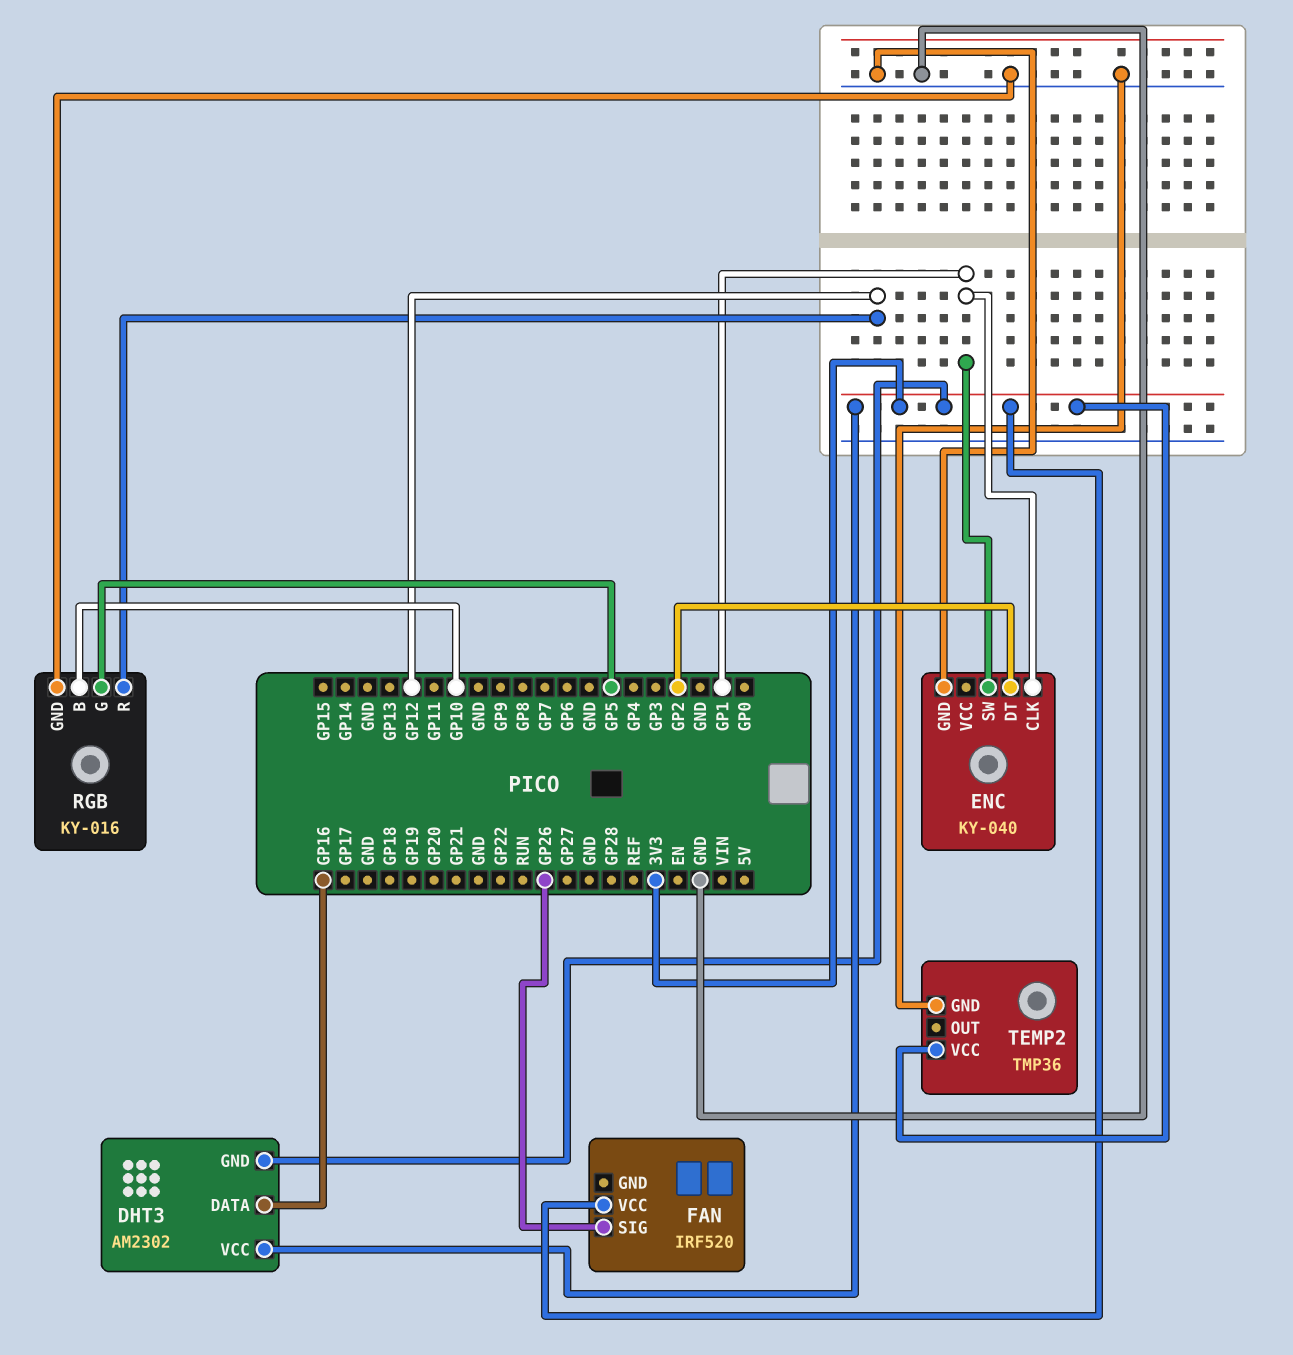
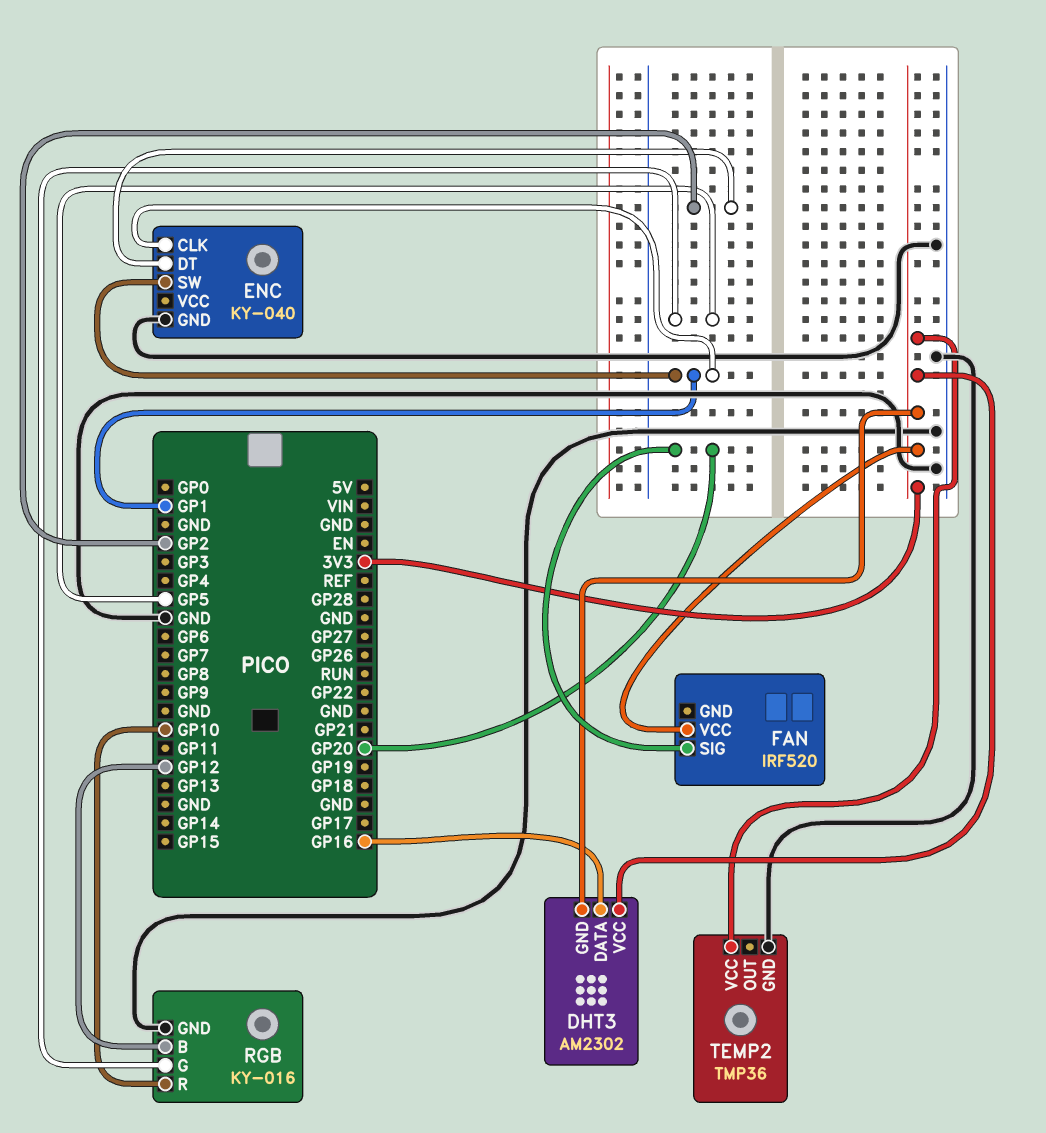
FAN pin SIG: GP26 -> GP20
RGB pin B: GP10 -> GP12
RGB pin R: GP12 -> GP10

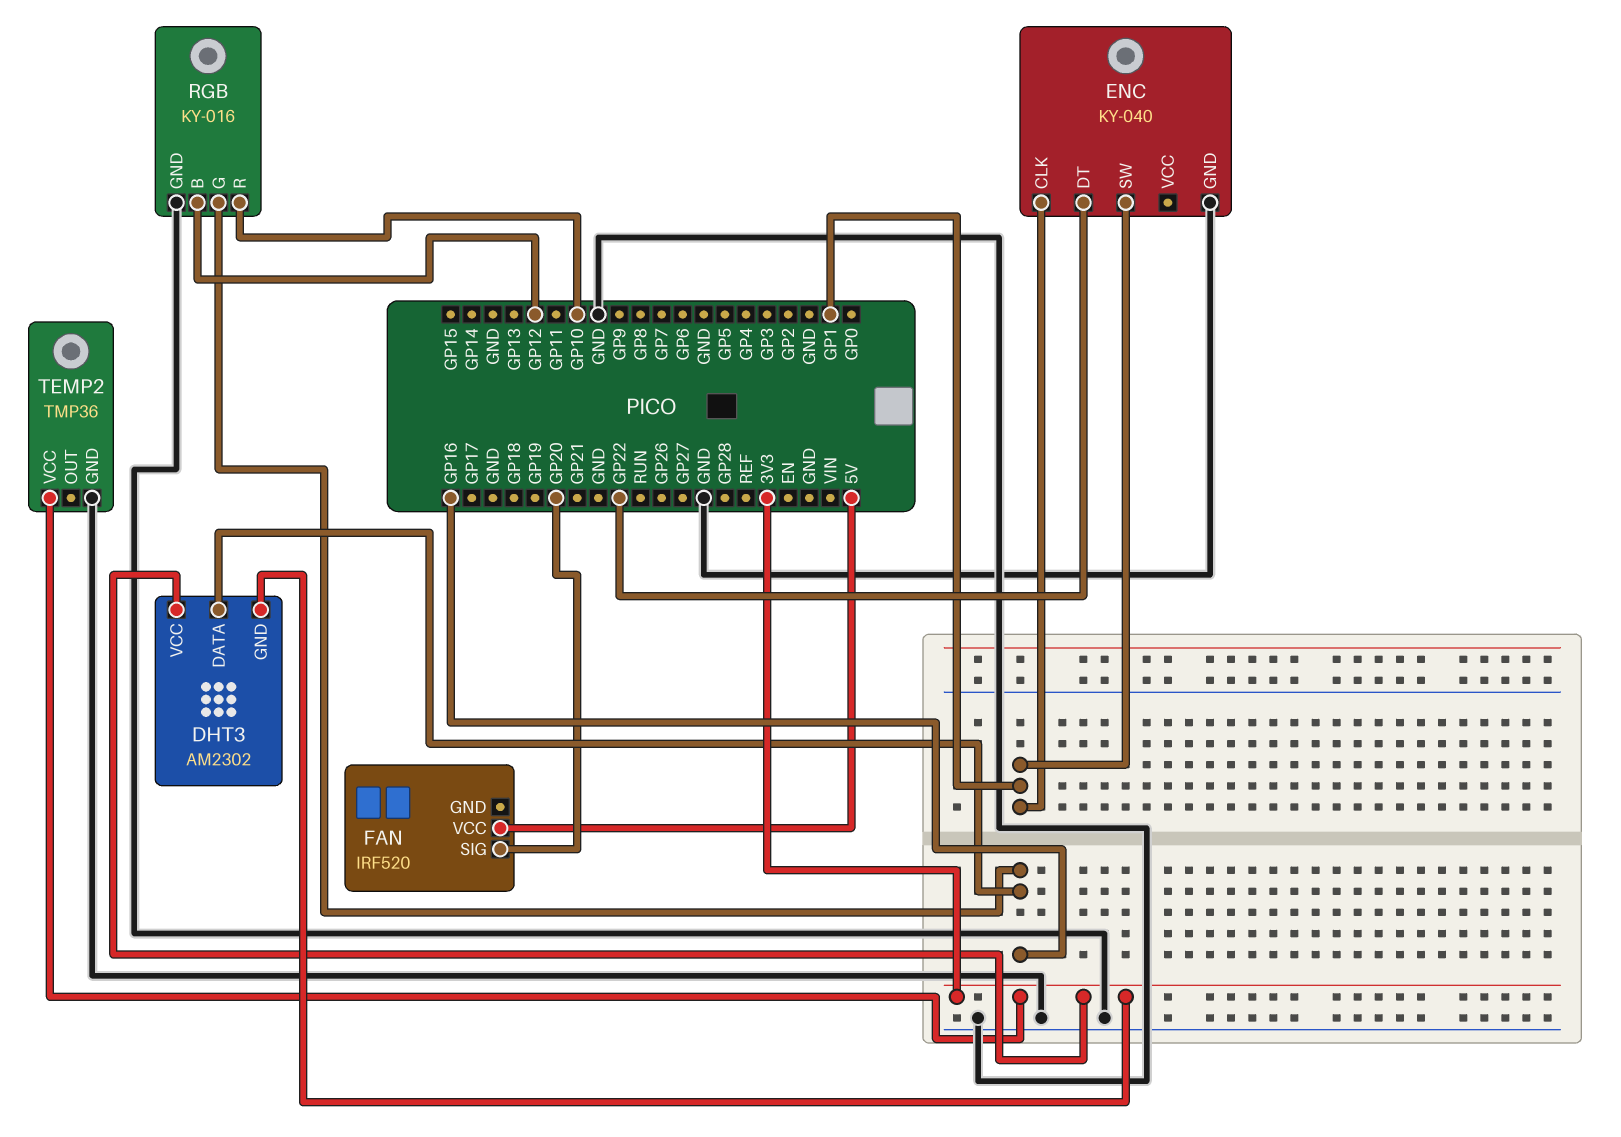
ENC pin DT: GP2 -> GP22
FAN pin VCC: 3V3 -> 5V
RGB pin G: GP5 -> GP16

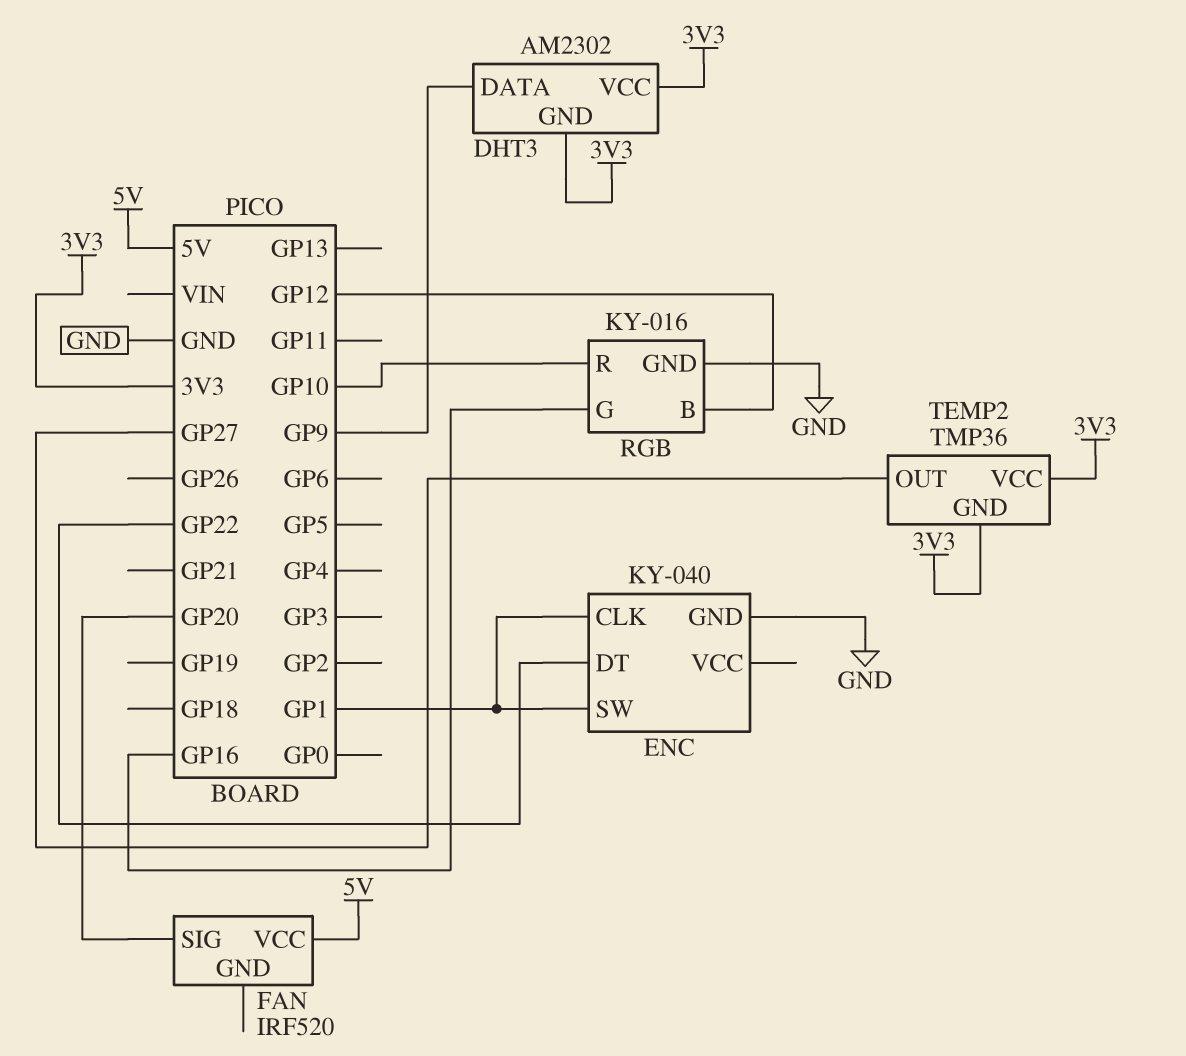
DHT3 pin DATA: GP16 -> GP9
TEMP2 pin GND: GND -> 3V3
TEMP2 pin OUT: none -> GP27

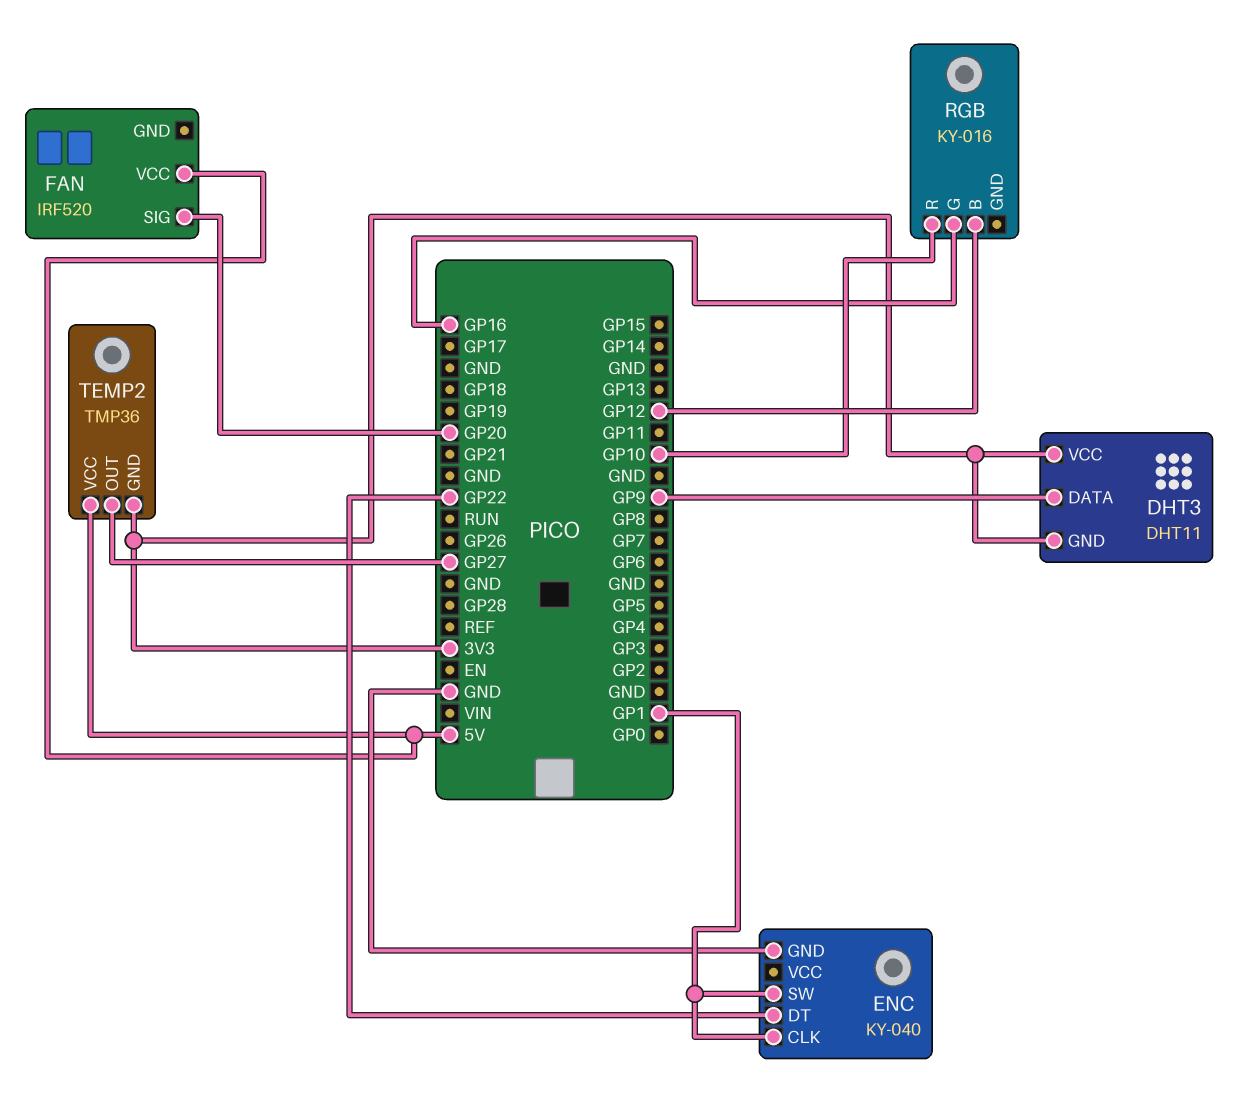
DHT3: AM2302 -> DHT11
RGB pin GND: GND -> none
TEMP2 pin VCC: 3V3 -> 5V

